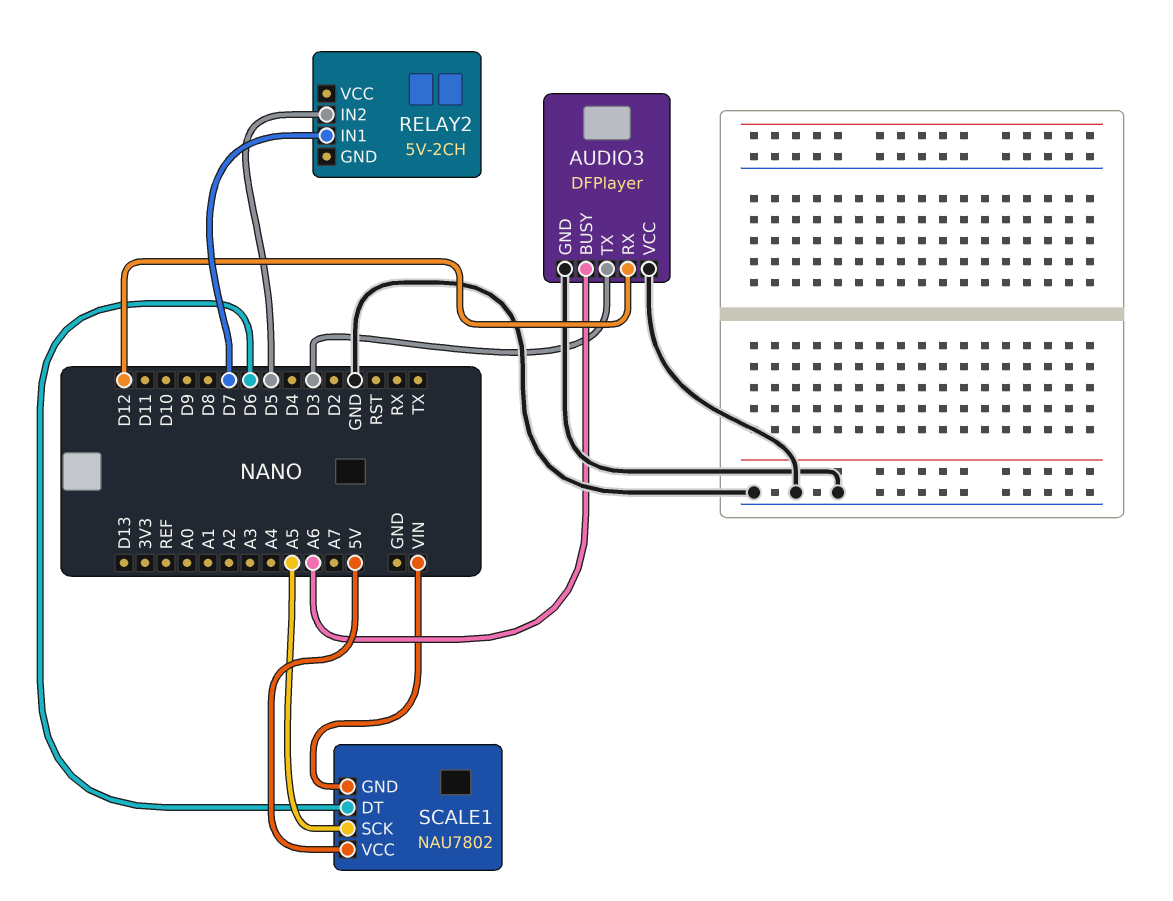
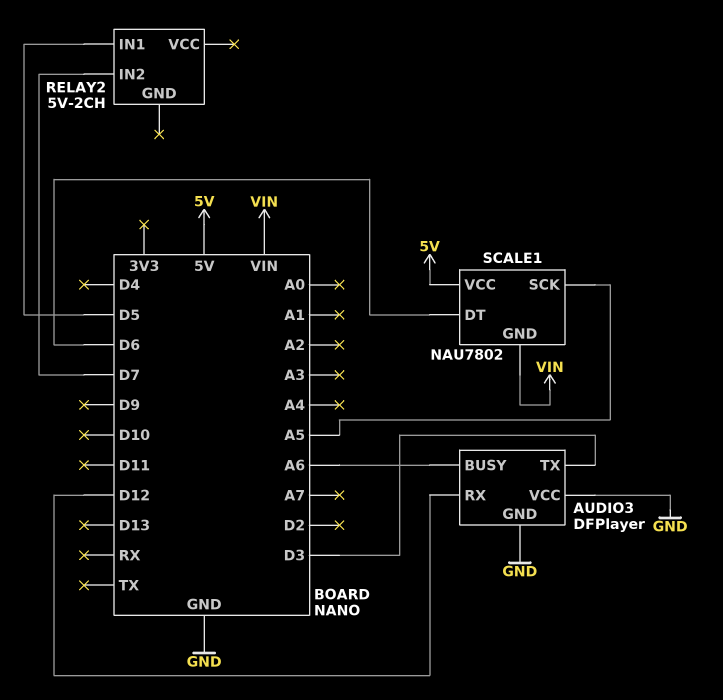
RELAY2 pin IN1: D7 -> D5
RELAY2 pin IN2: D5 -> D7

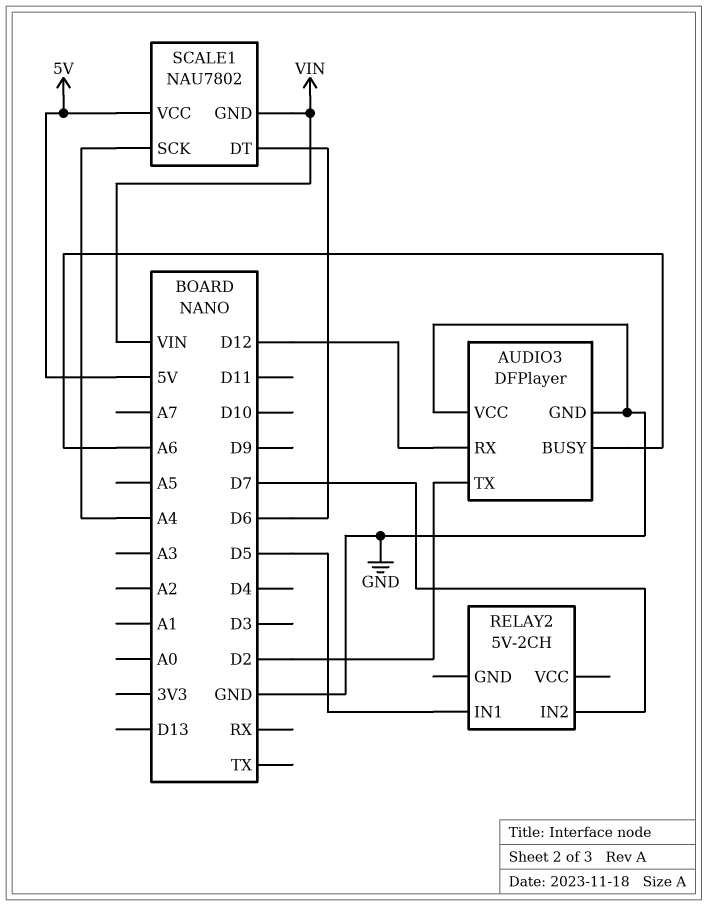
AUDIO3 pin TX: D3 -> D2
SCALE1 pin SCK: A5 -> A4

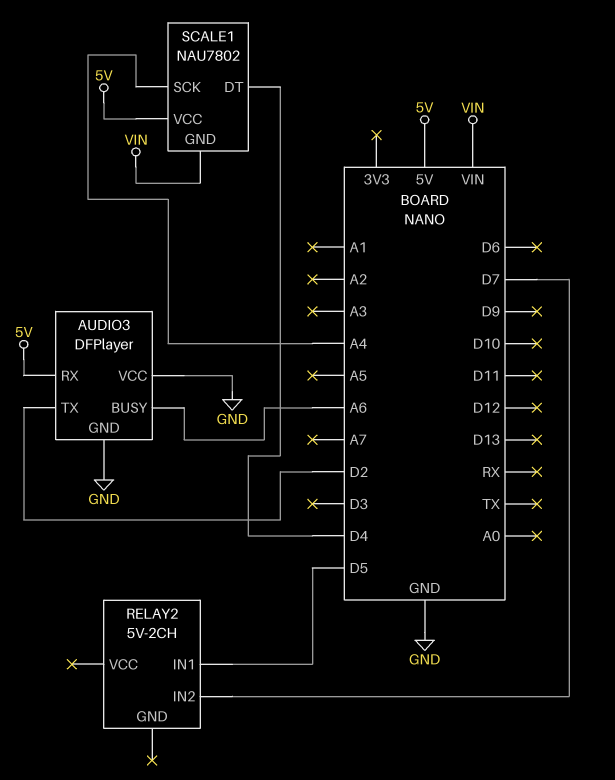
AUDIO3 pin RX: D12 -> 5V
SCALE1 pin DT: D6 -> D4

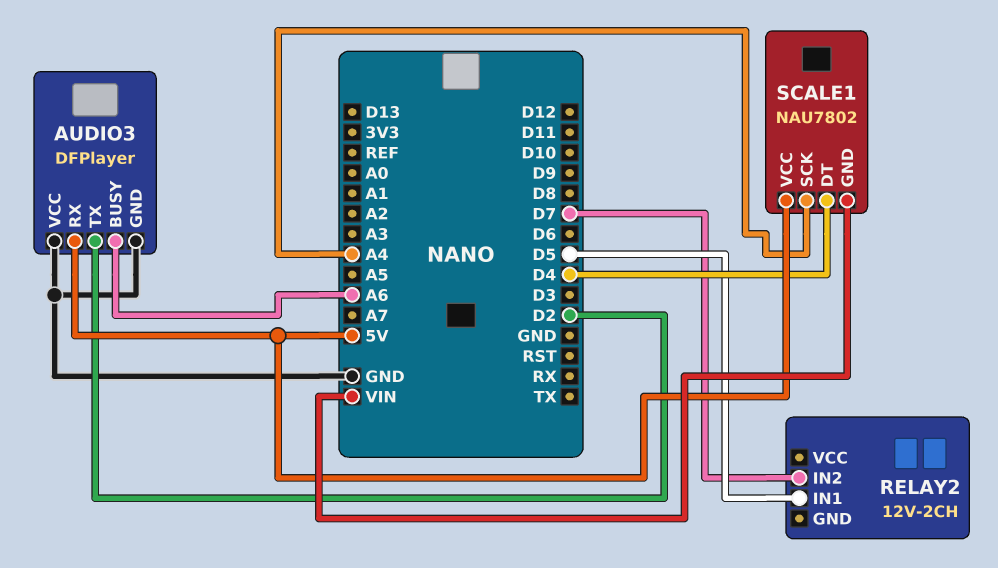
RELAY2: 5V-2CH -> 12V-2CH

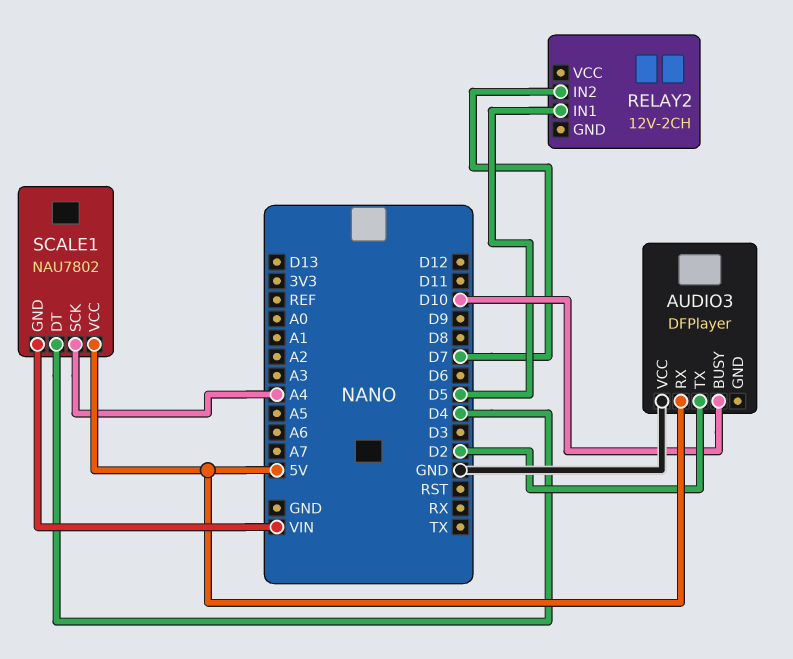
AUDIO3 pin BUSY: A6 -> D10
AUDIO3 pin GND: GND -> none

